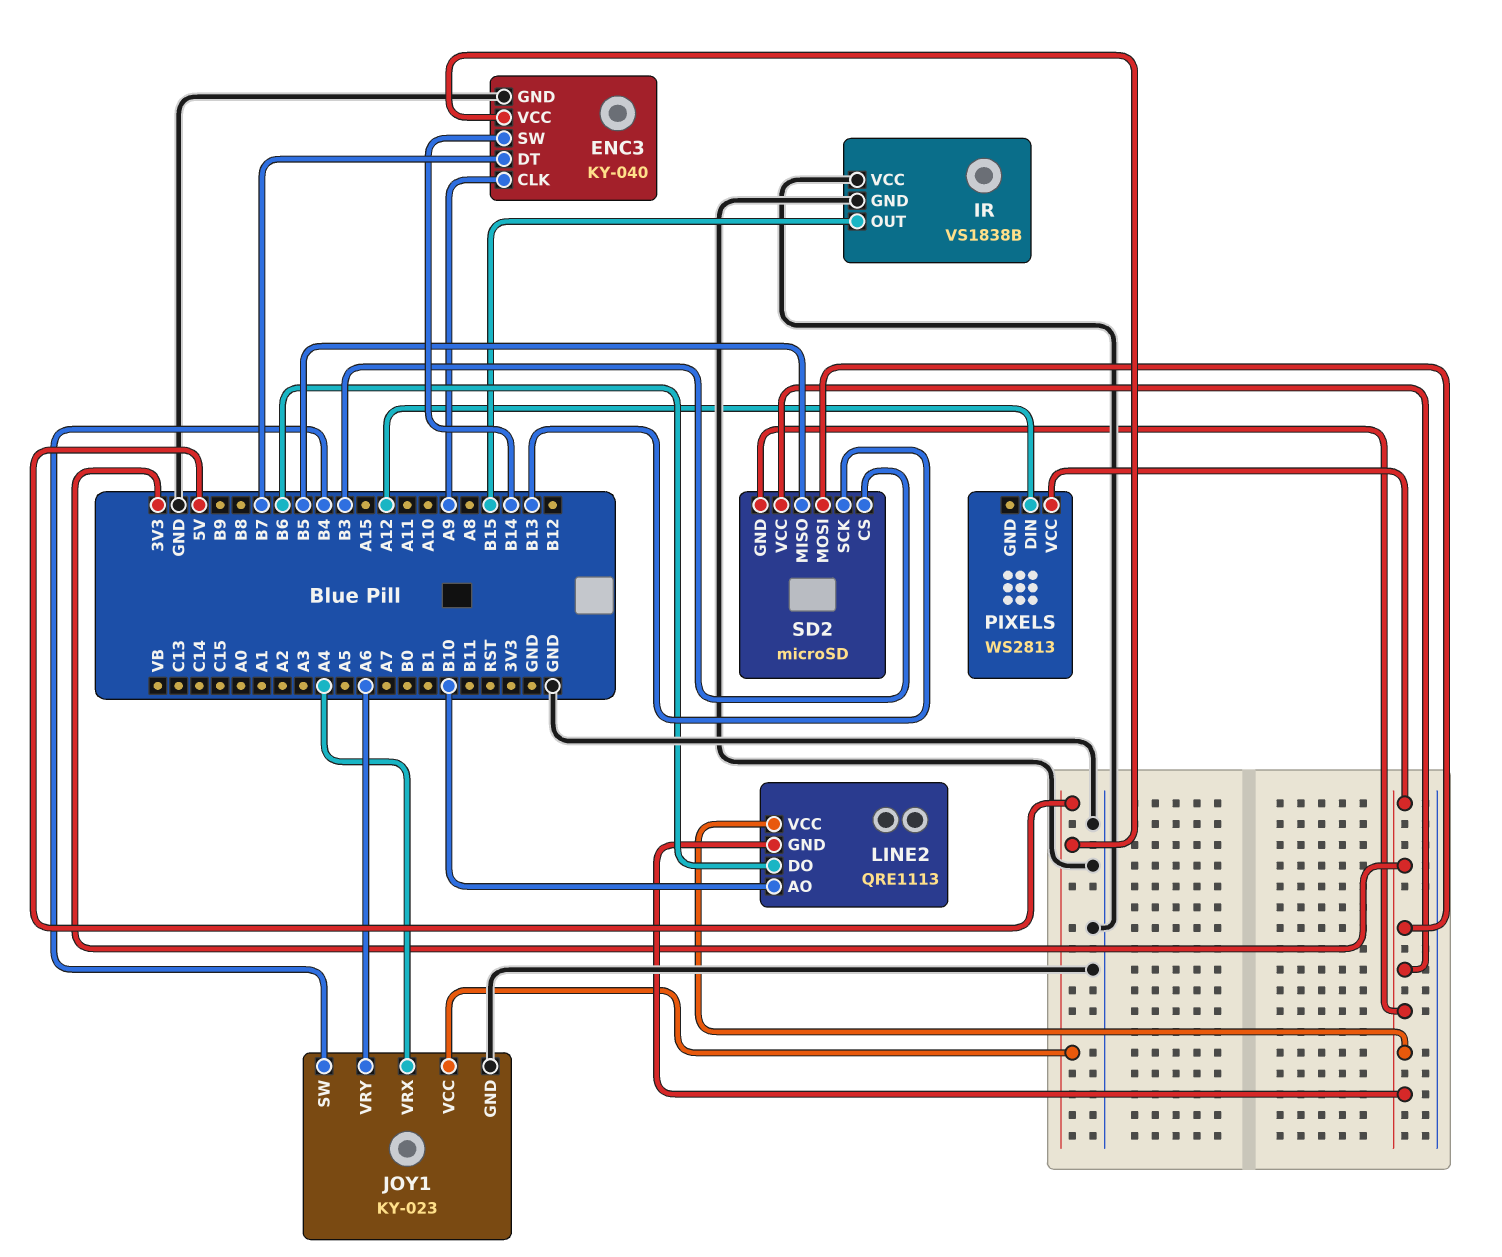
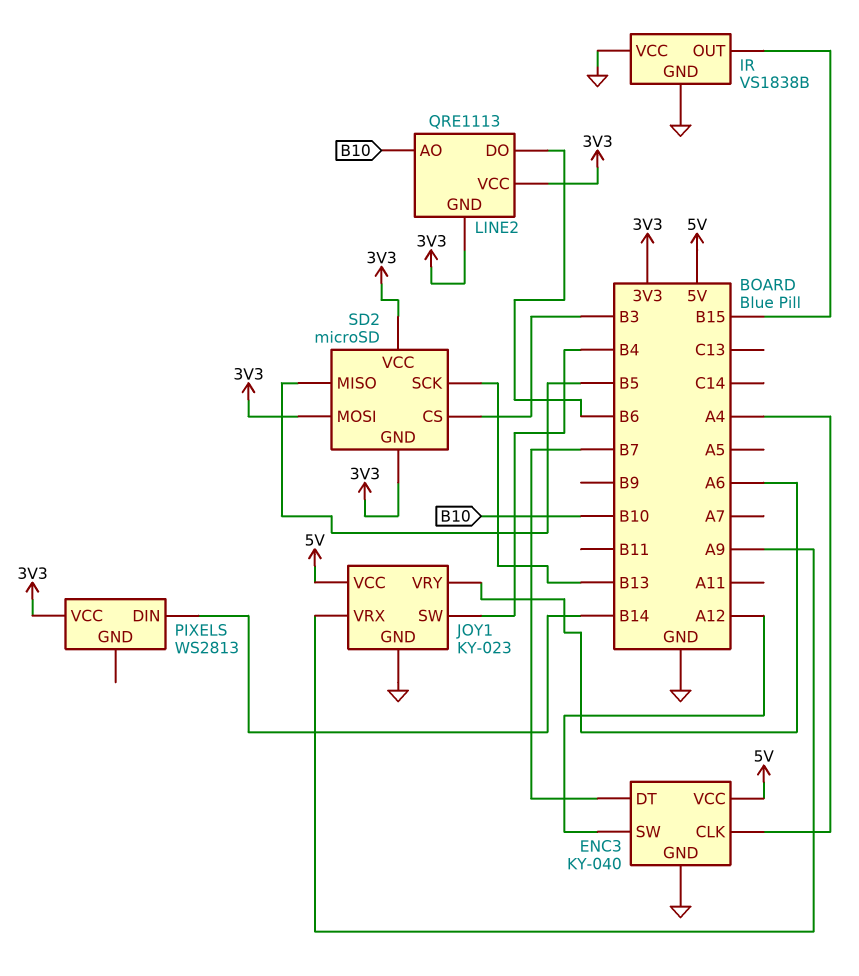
ENC3 pin CLK: A9 -> A4
ENC3 pin SW: B14 -> A12
JOY1 pin VRX: A4 -> A9
PIXELS pin DIN: A12 -> B14

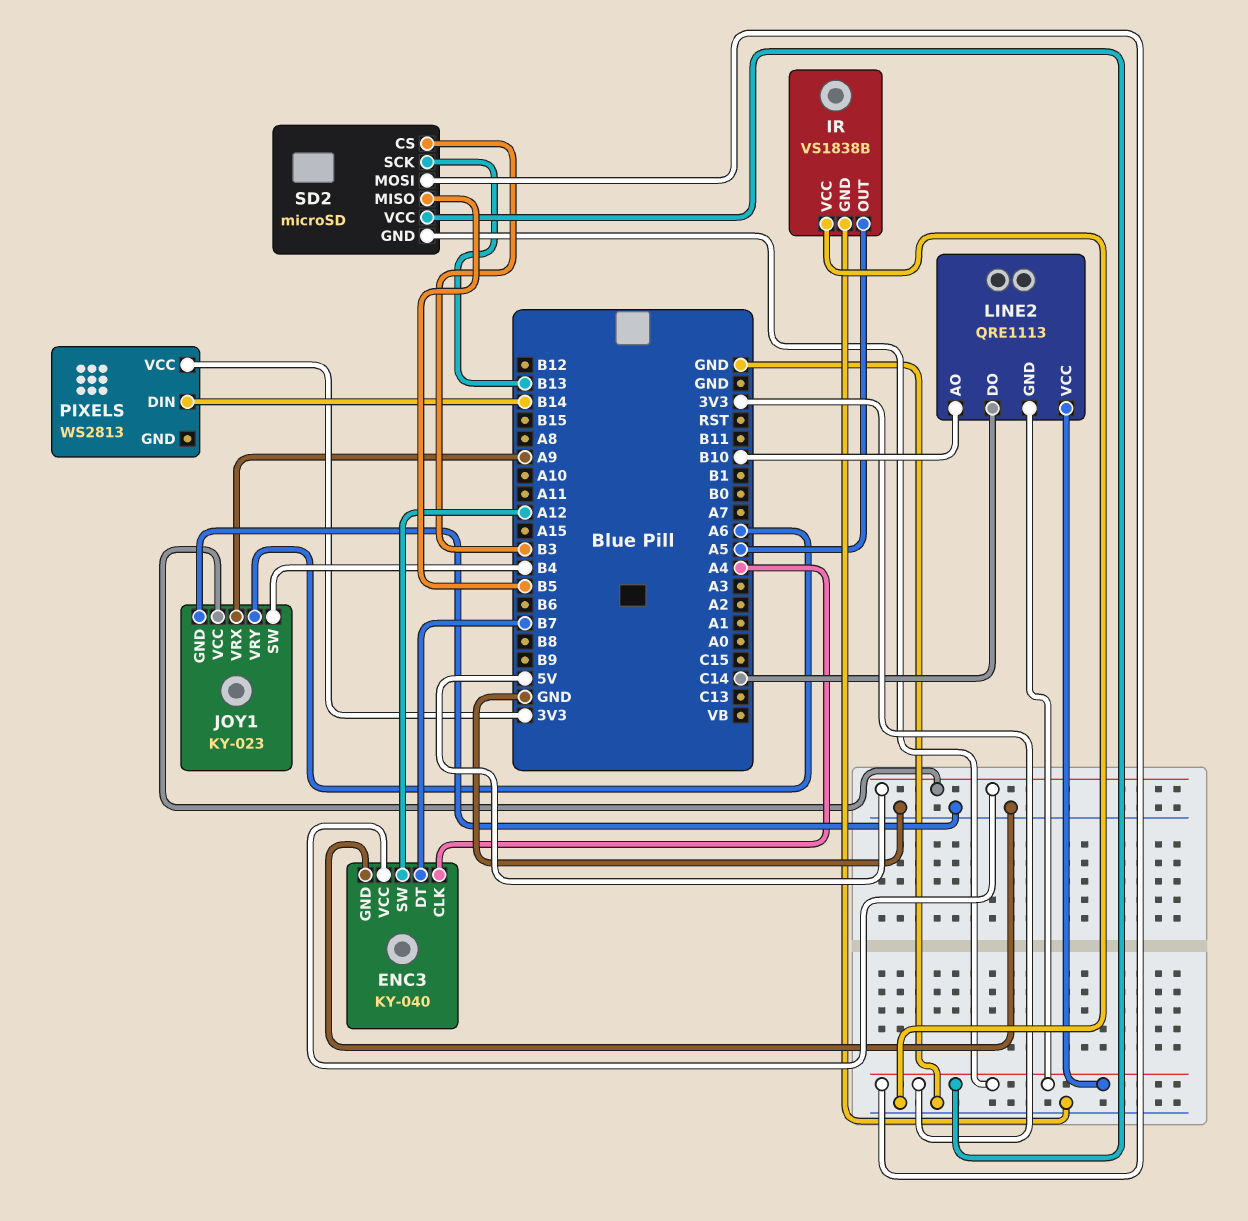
IR pin OUT: B15 -> A5
LINE2 pin DO: B6 -> C14

